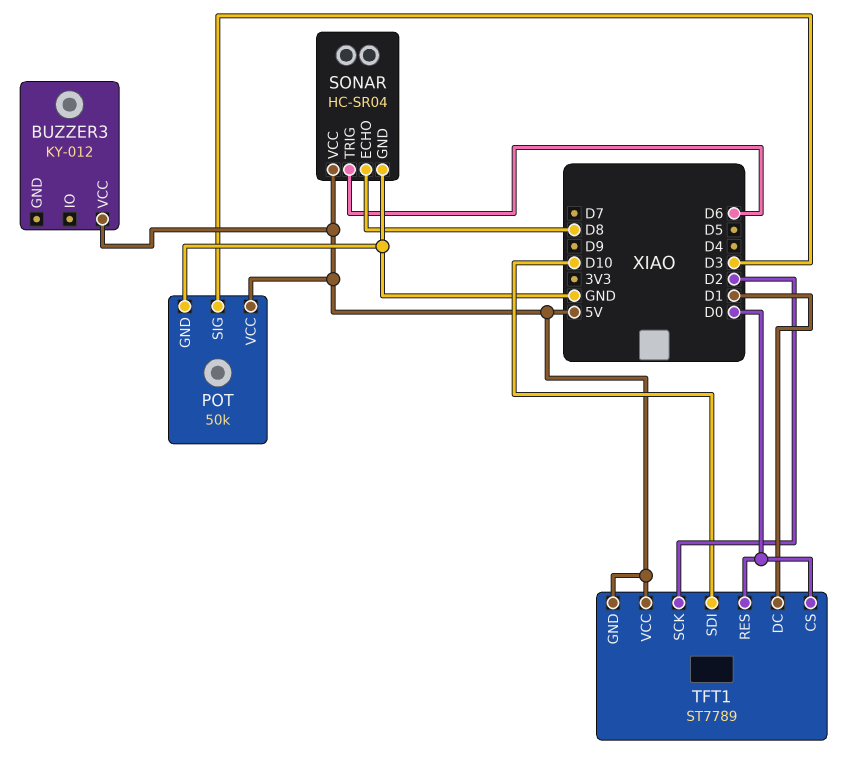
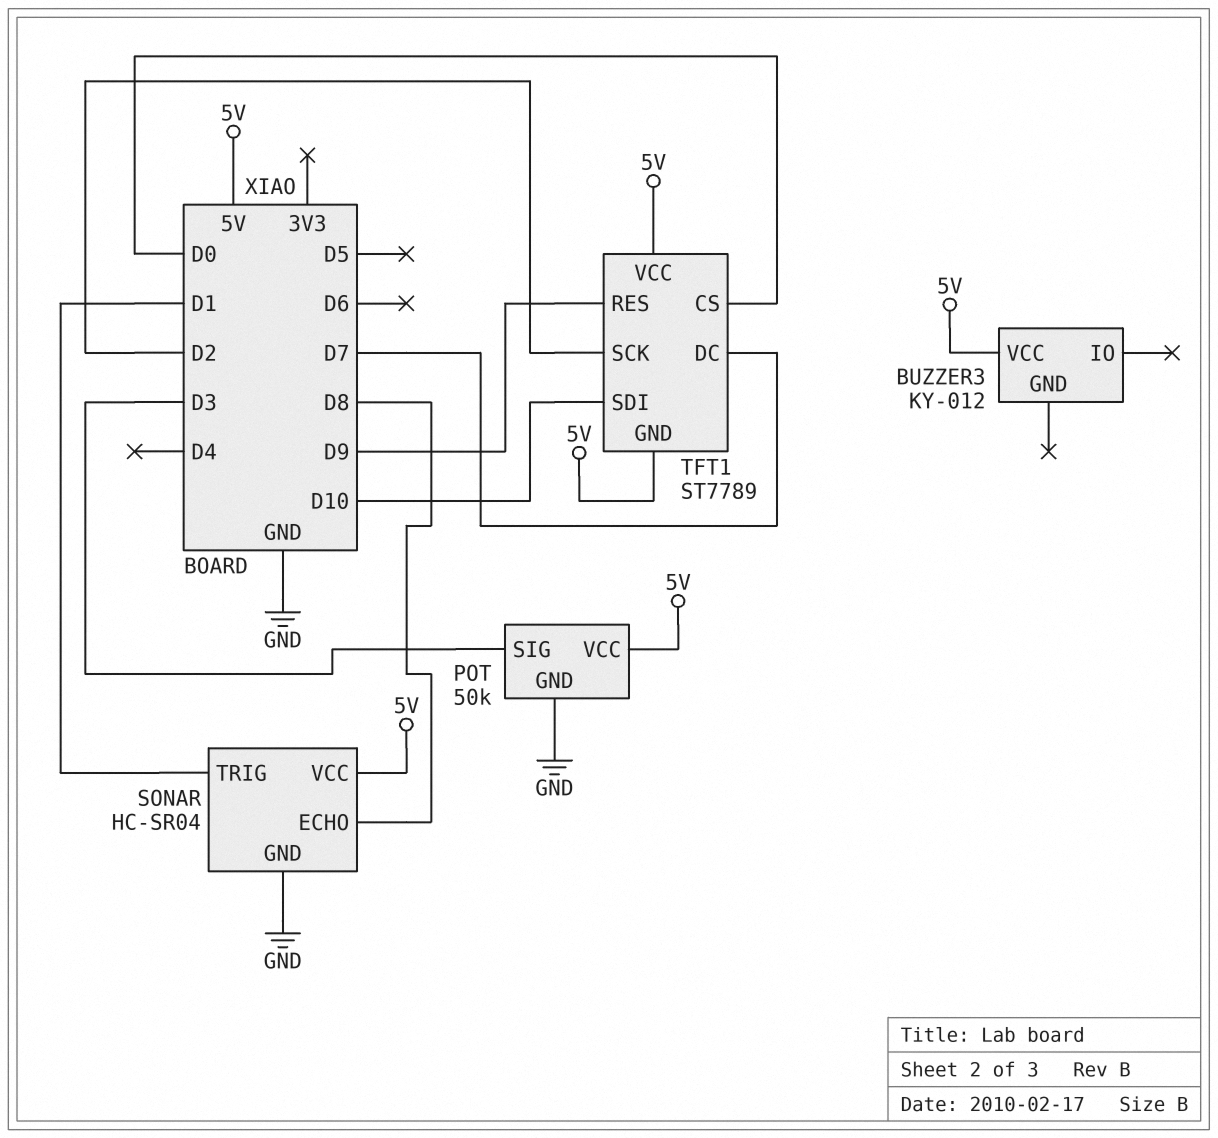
SONAR pin TRIG: D6 -> D1
TFT1 pin DC: D1 -> D7
TFT1 pin RES: D0 -> D9

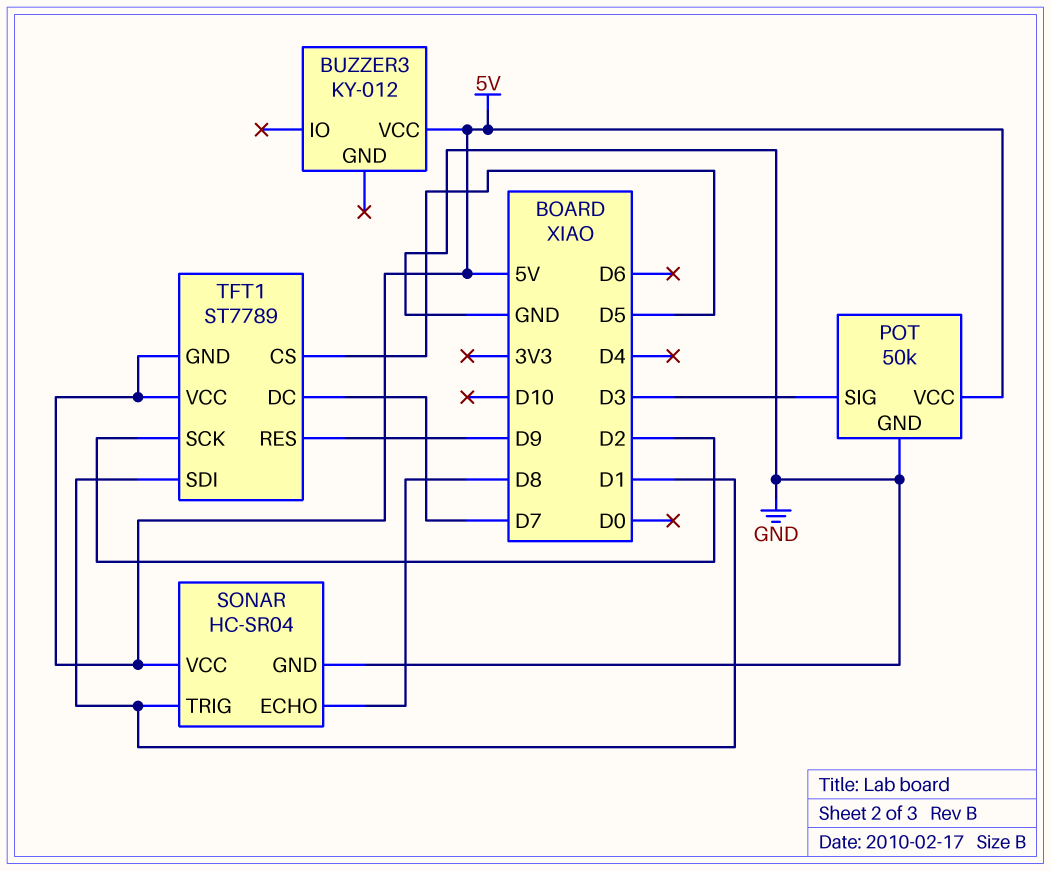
TFT1 pin CS: D0 -> D5
TFT1 pin SDI: D10 -> D1

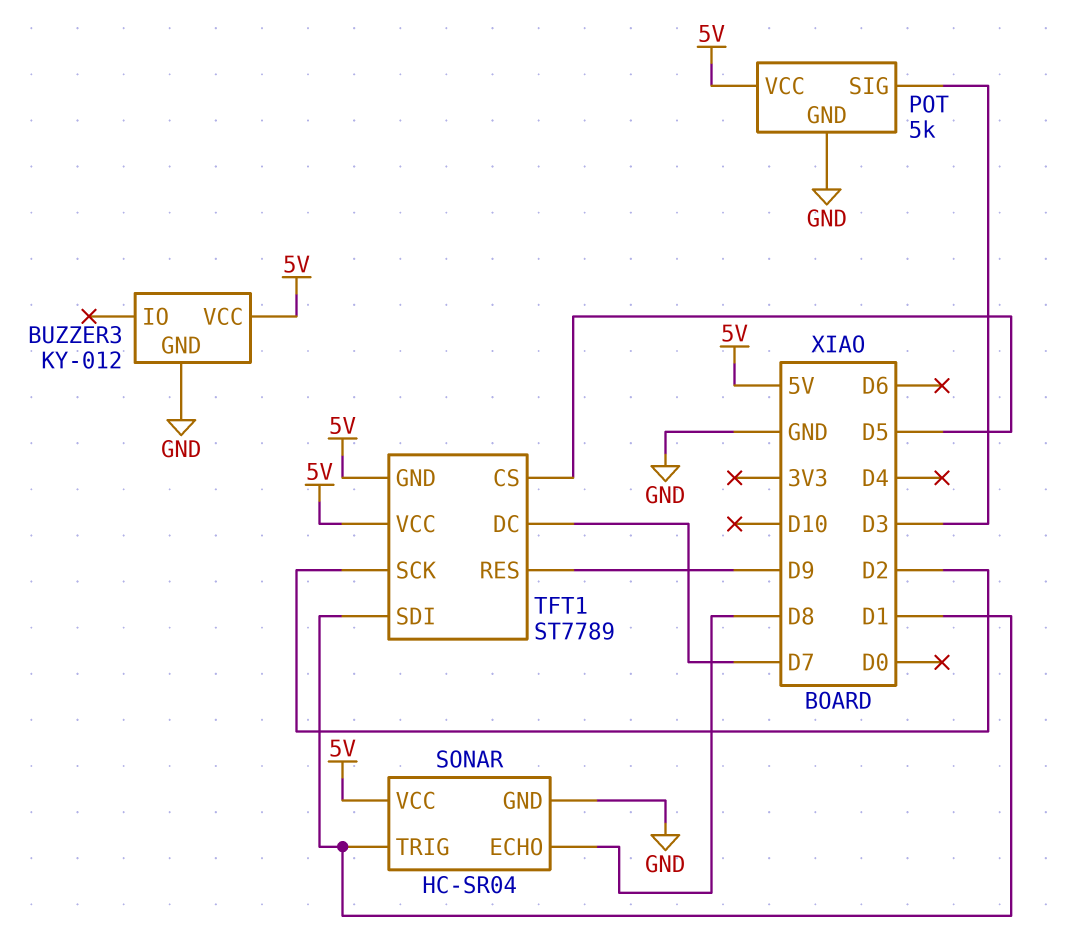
BUZZER3 pin GND: none -> GND
POT: 50k -> 5k

